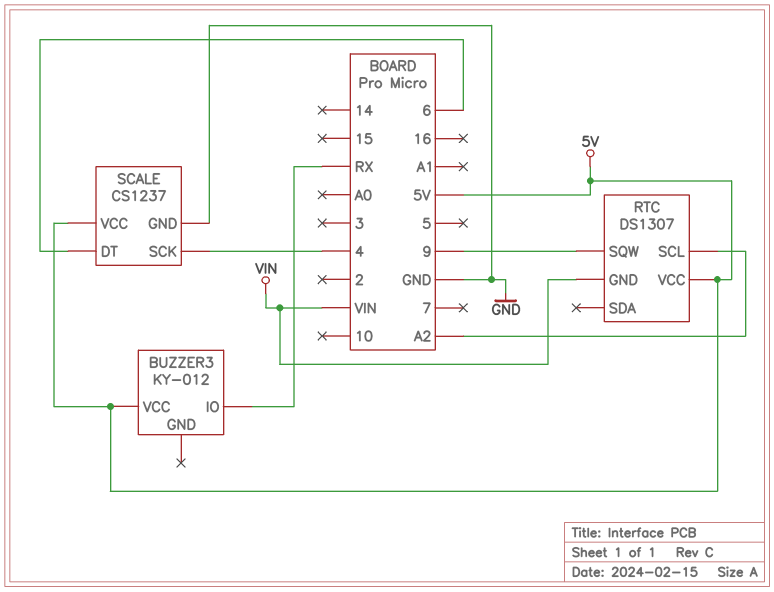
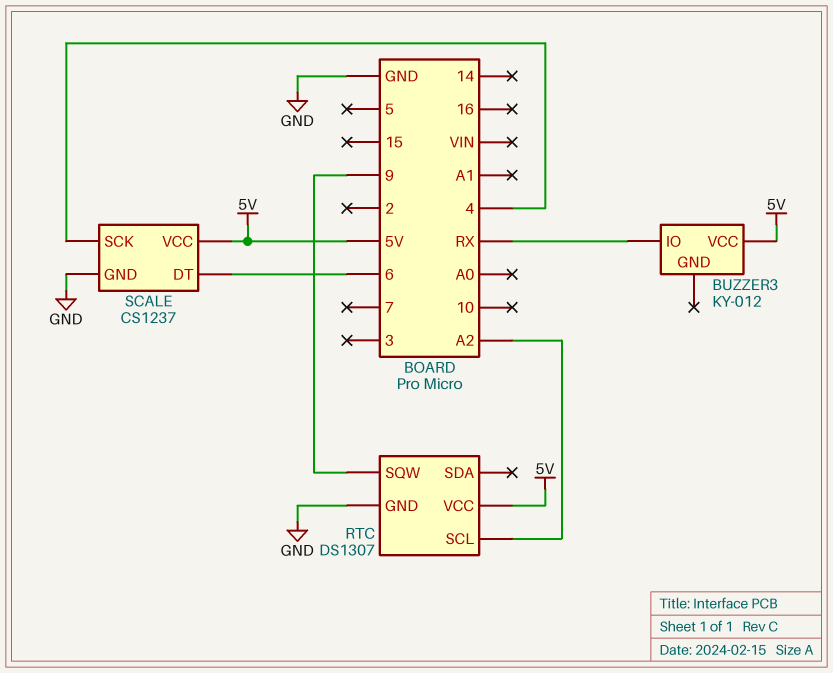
RTC pin GND: VIN -> GND

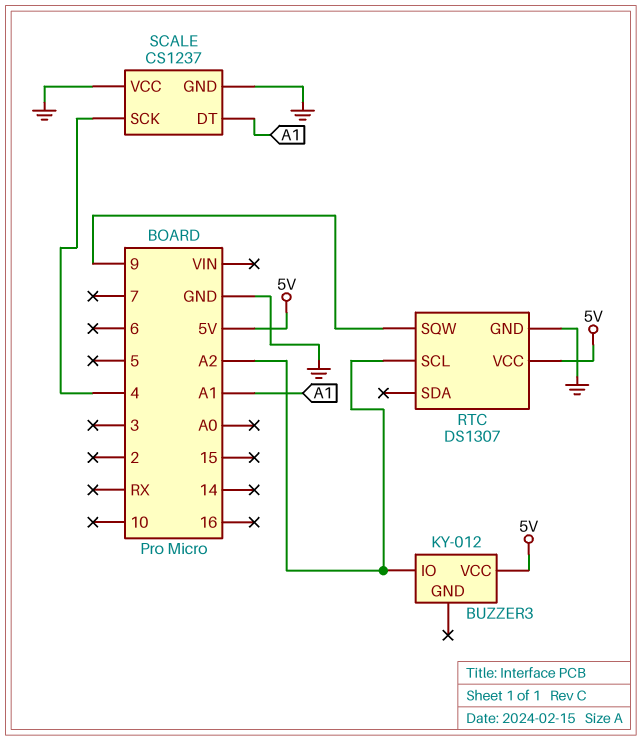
BUZZER3 pin IO: RX -> A2
SCALE pin DT: 6 -> A1
SCALE pin VCC: 5V -> GND

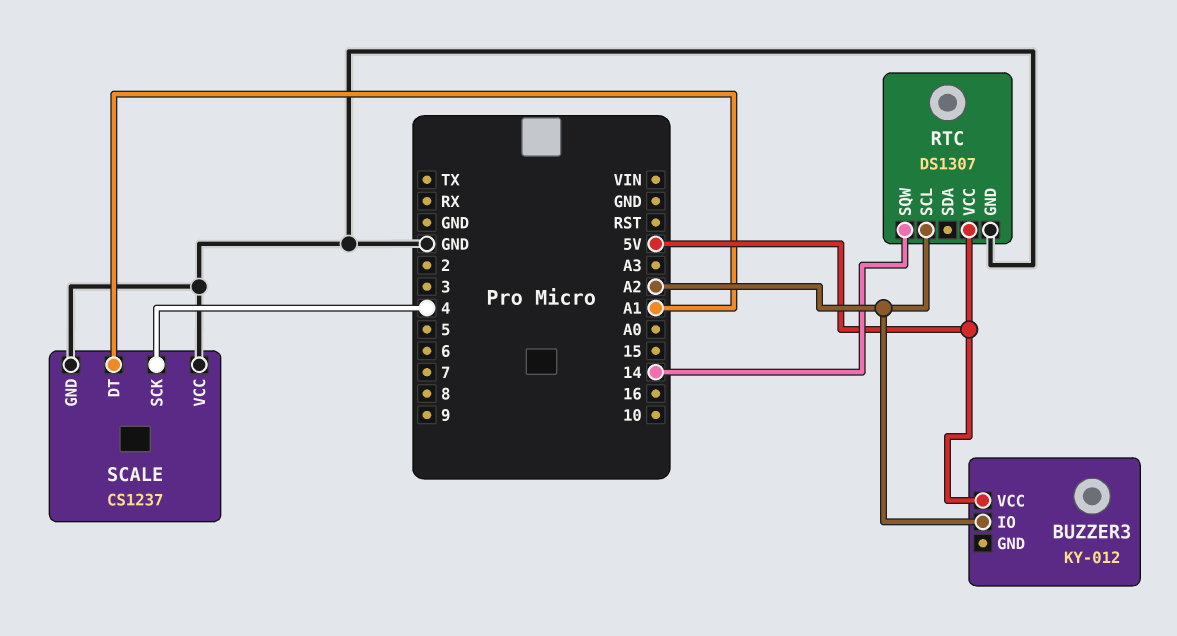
RTC pin SQW: 9 -> 14

